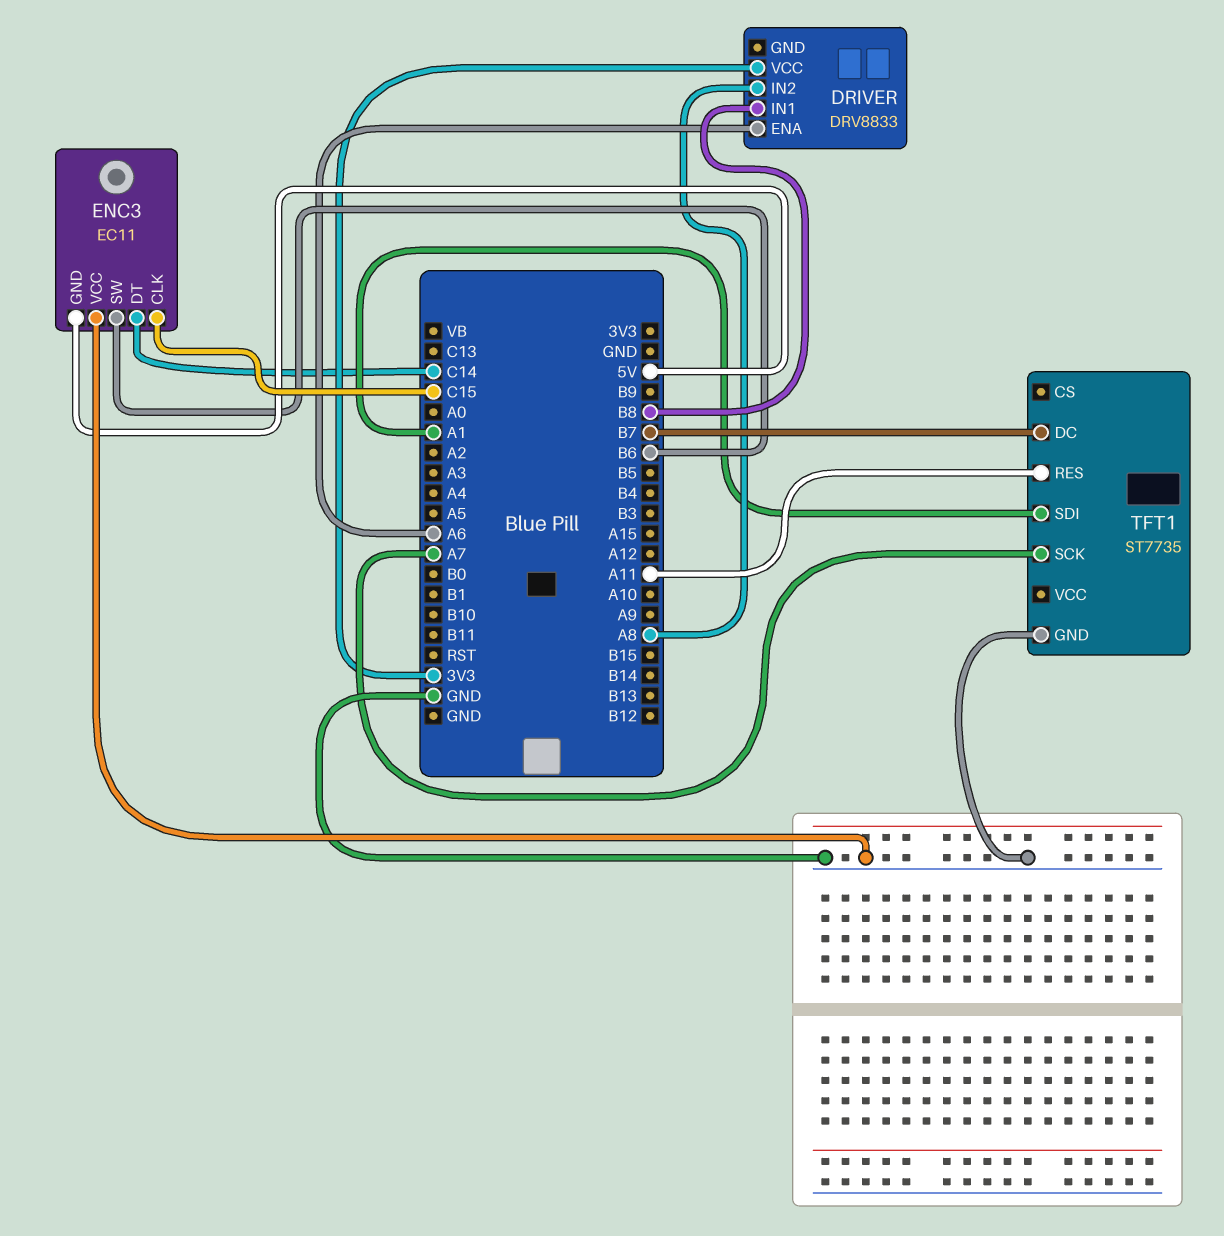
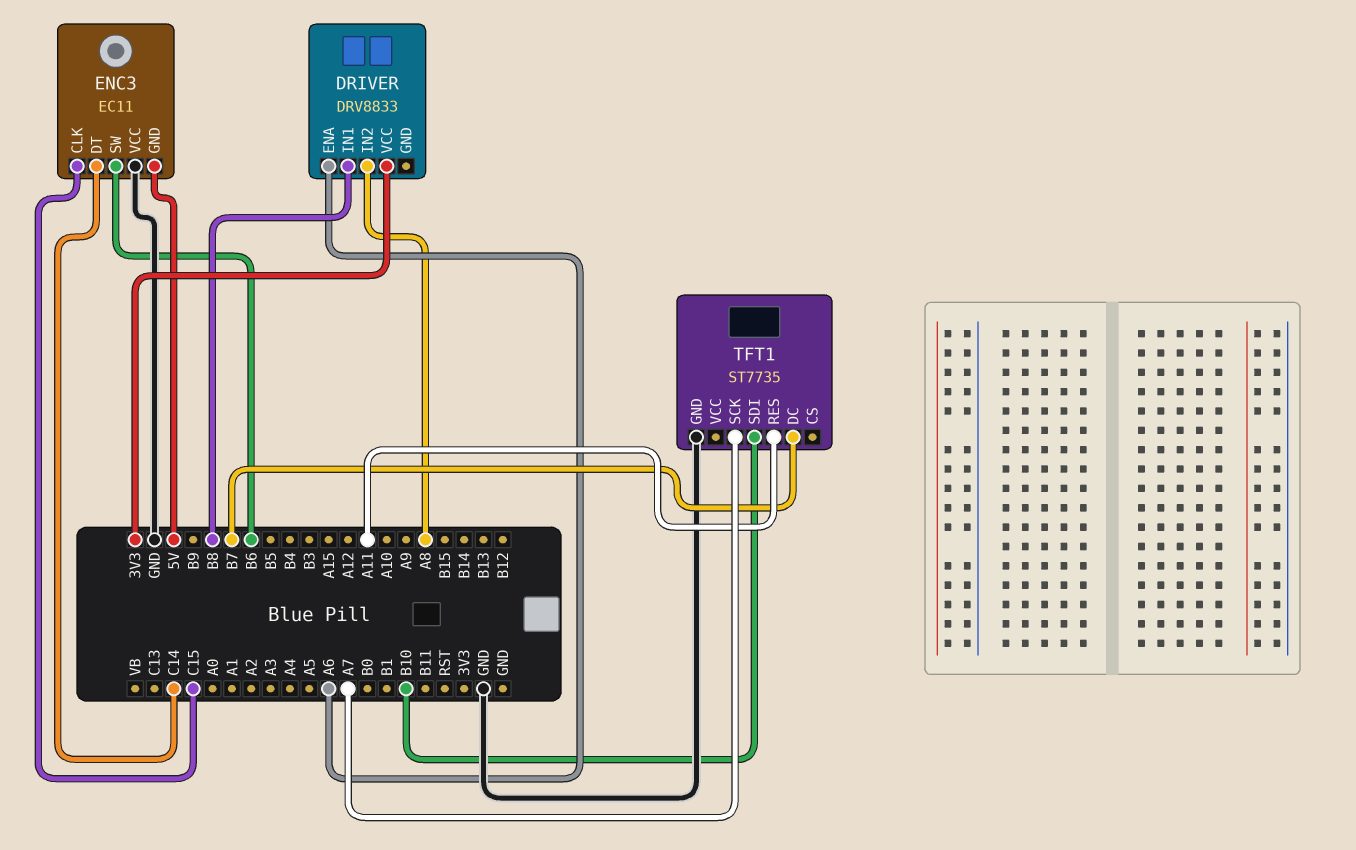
TFT1 pin SDI: A1 -> B10

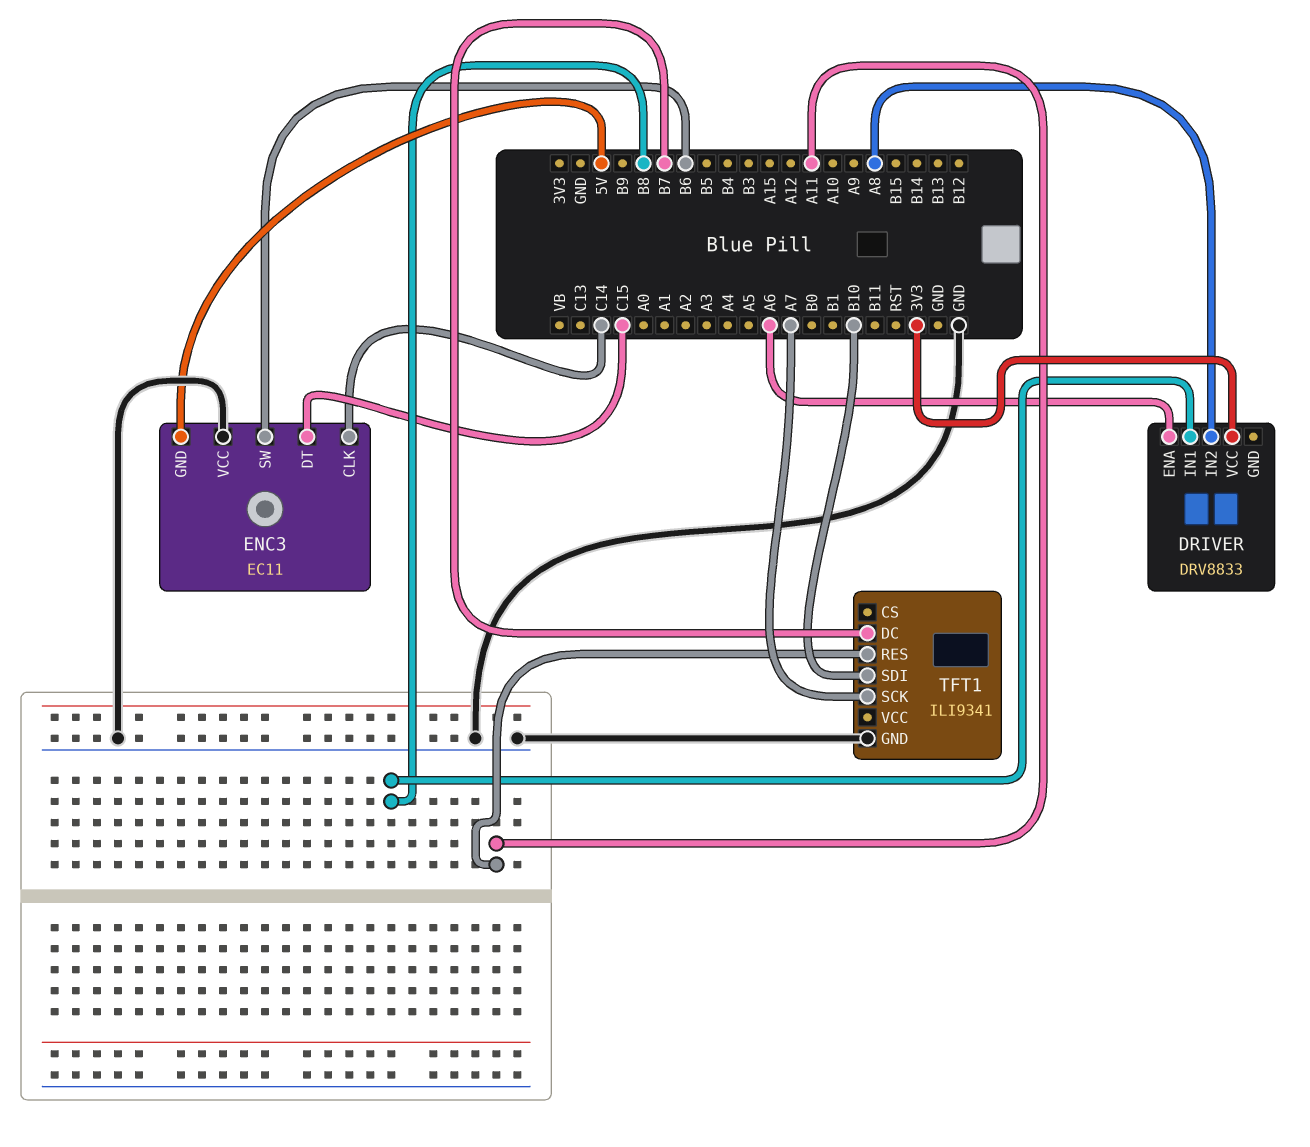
ENC3 pin CLK: C15 -> C14
ENC3 pin DT: C14 -> C15
TFT1: ST7735 -> ILI9341

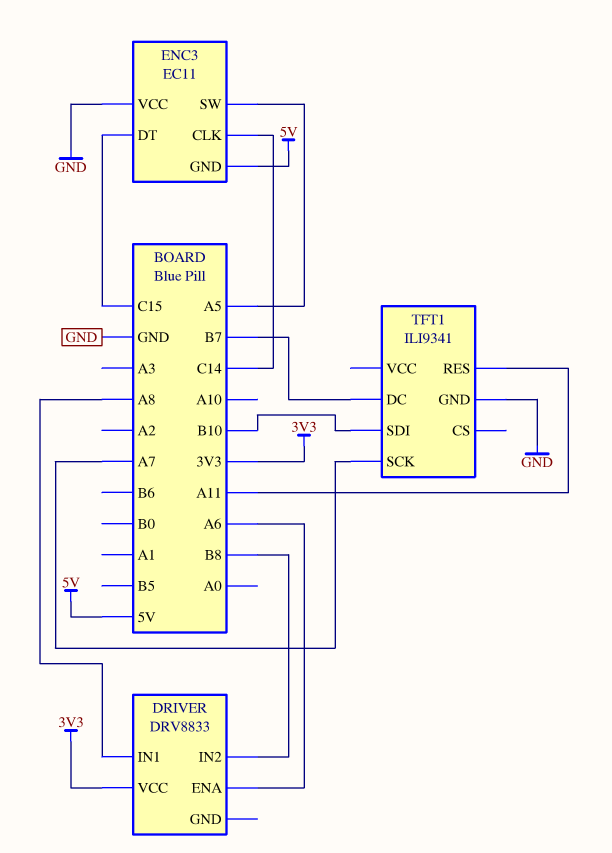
DRIVER pin IN1: B8 -> A8
DRIVER pin IN2: A8 -> B8
ENC3 pin SW: B6 -> A5

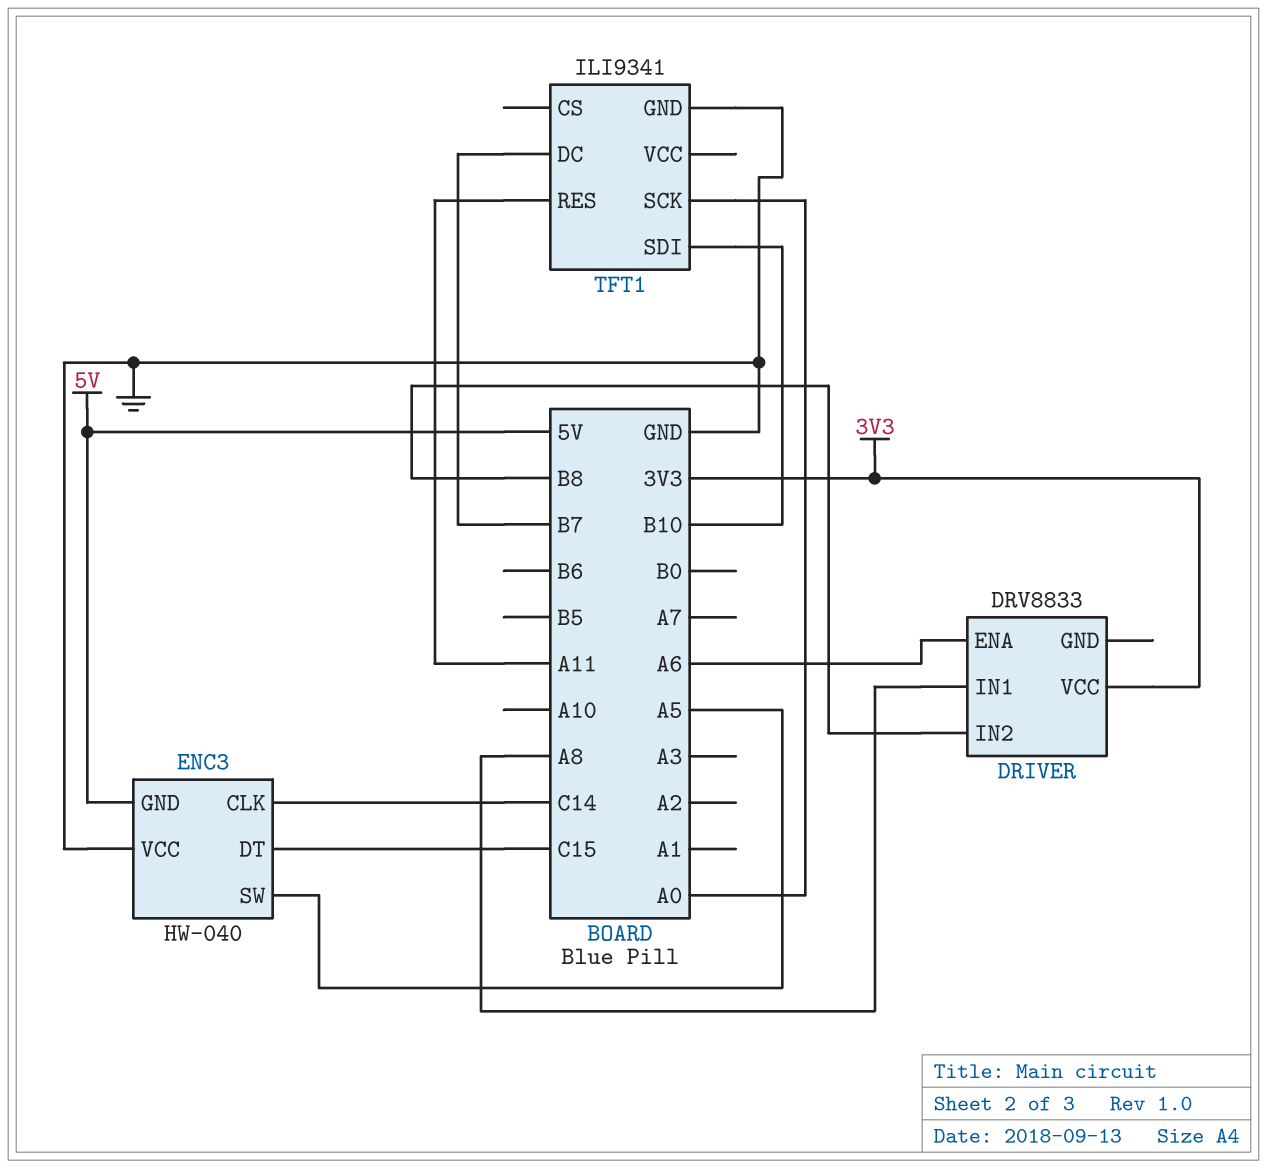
ENC3: EC11 -> HW-040
TFT1 pin SCK: A7 -> A0

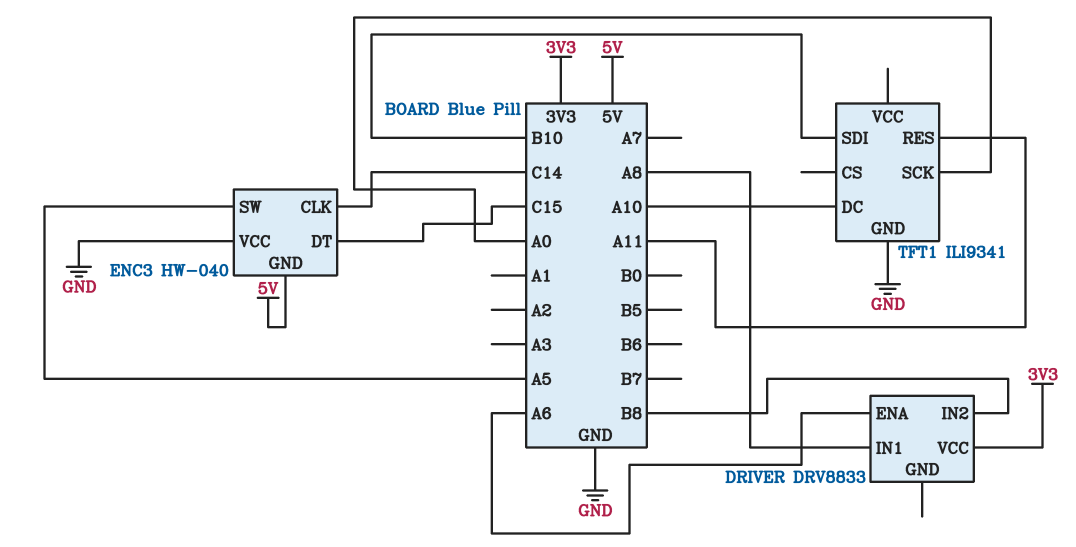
TFT1 pin DC: B7 -> A10

